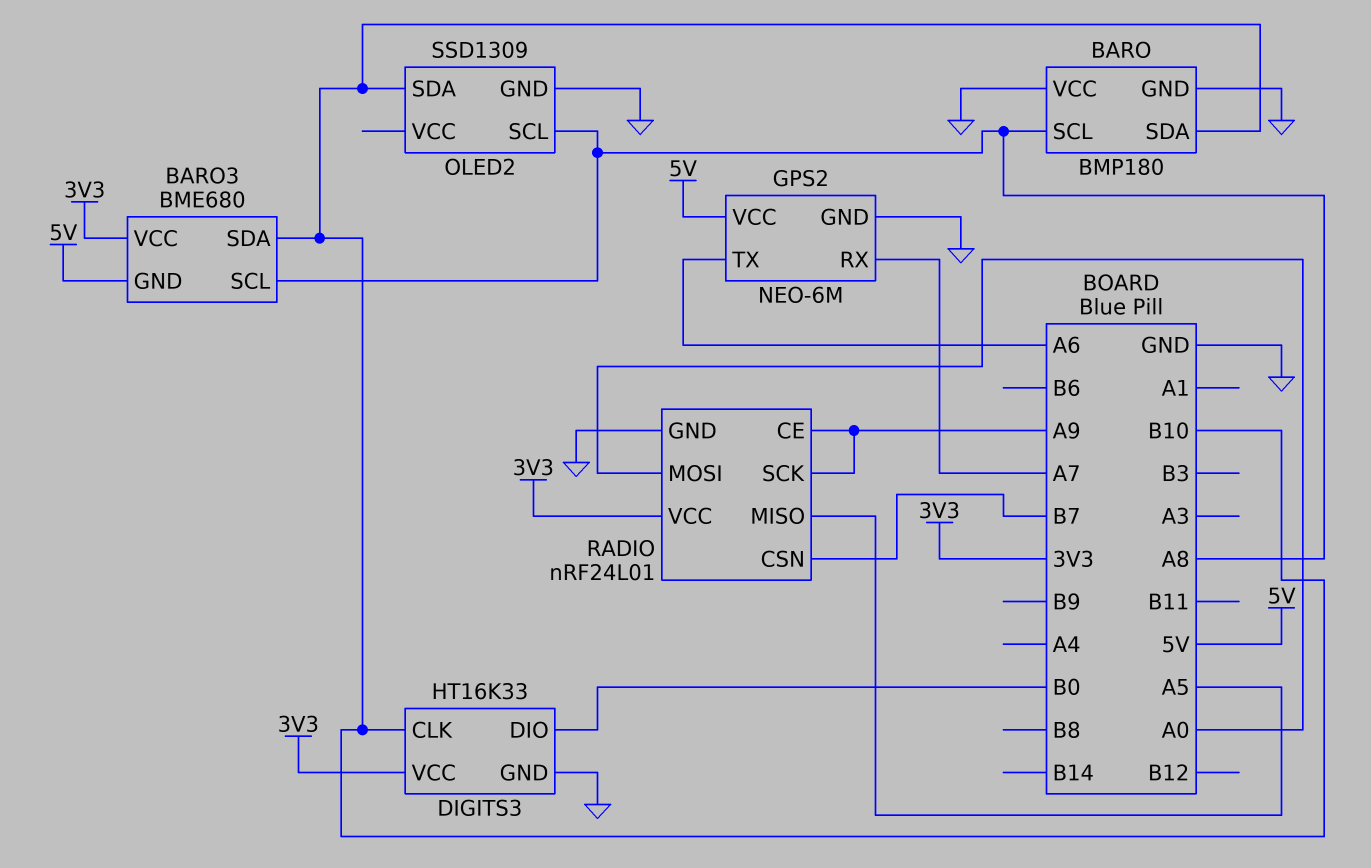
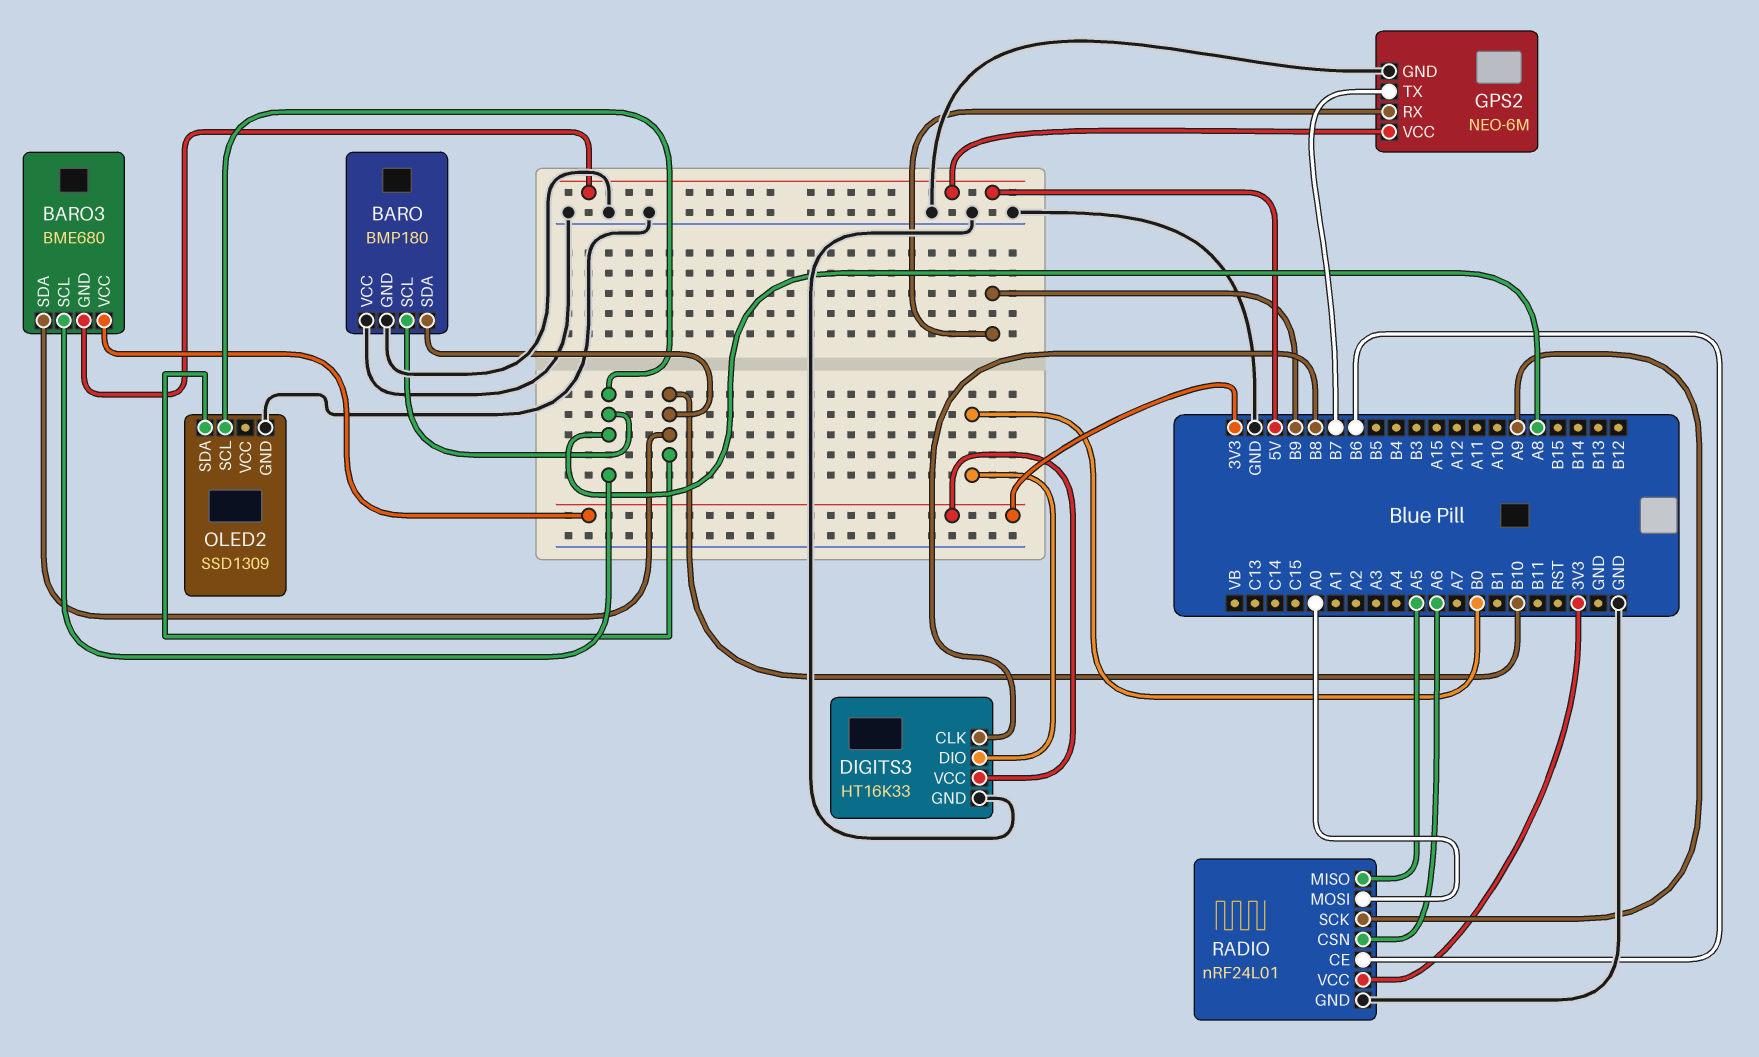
DIGITS3 pin CLK: B10 -> B8
GPS2 pin RX: A7 -> B9
GPS2 pin TX: A6 -> B7
RADIO pin CE: A9 -> B6
RADIO pin CSN: B7 -> A6

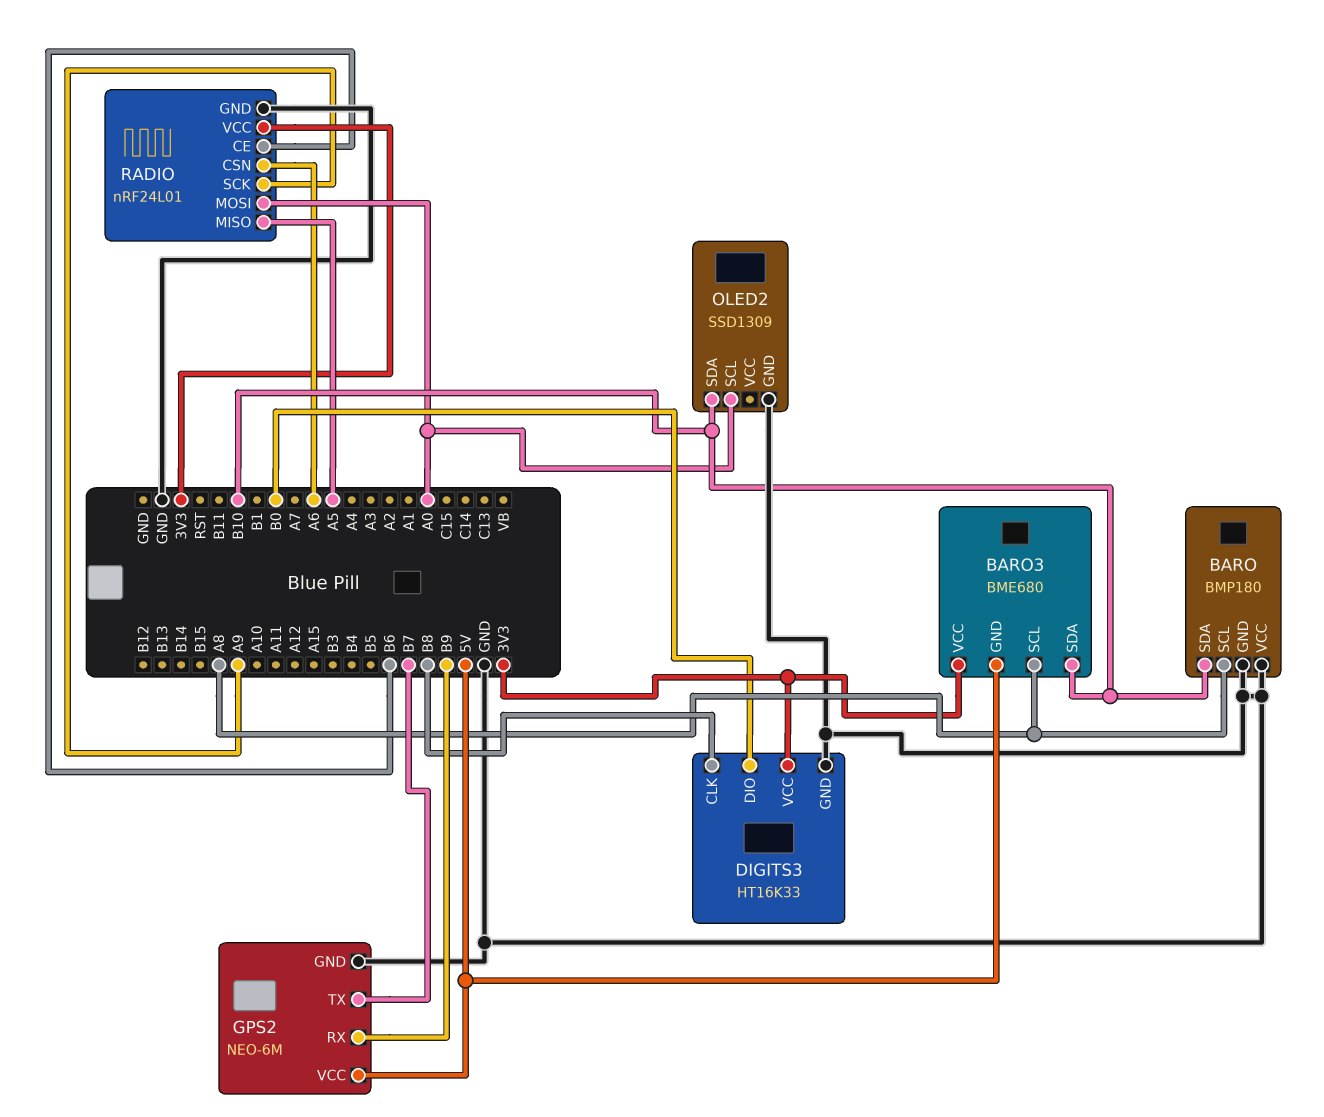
OLED2 pin SCL: A8 -> A0

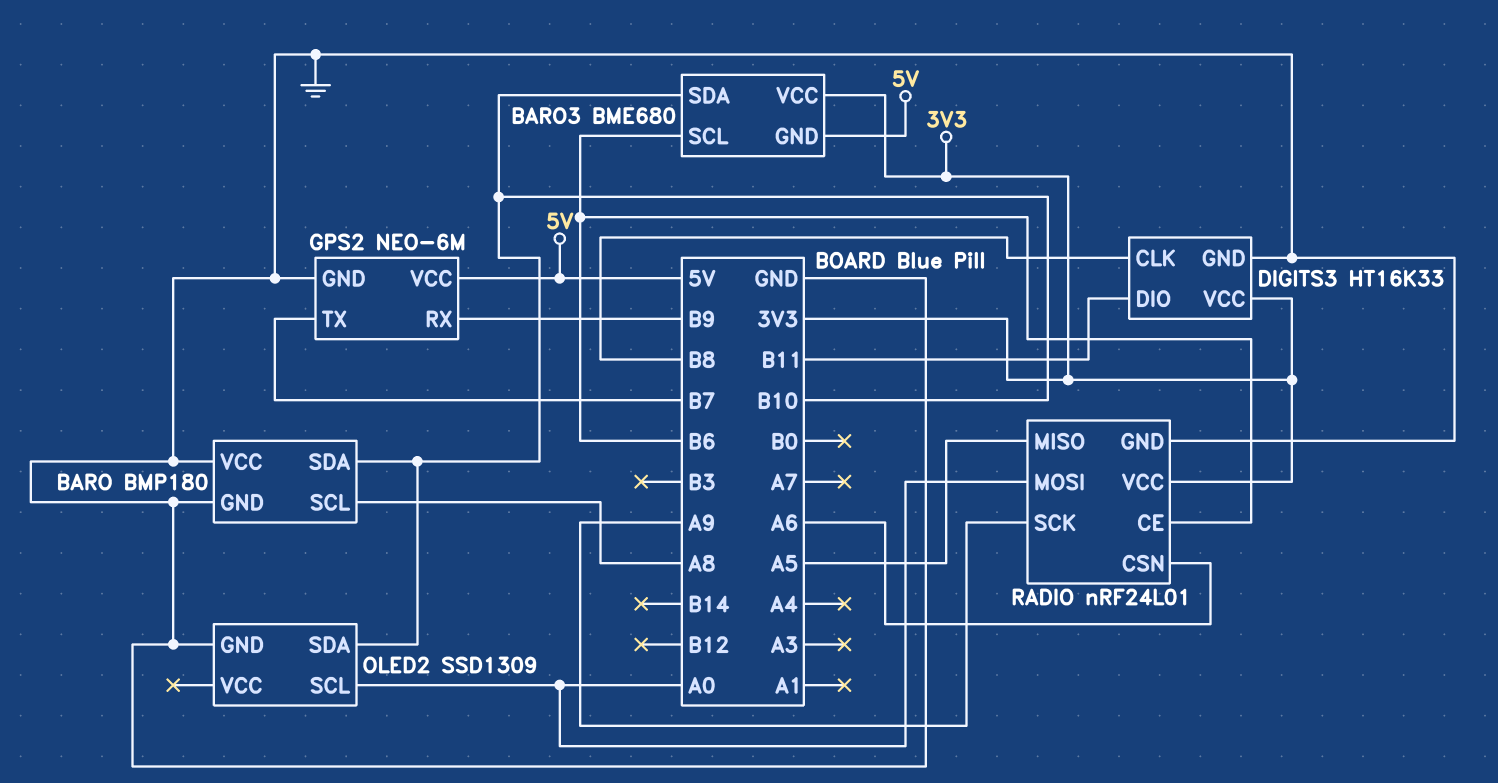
BARO3 pin SCL: A8 -> B6
DIGITS3 pin DIO: B0 -> B11

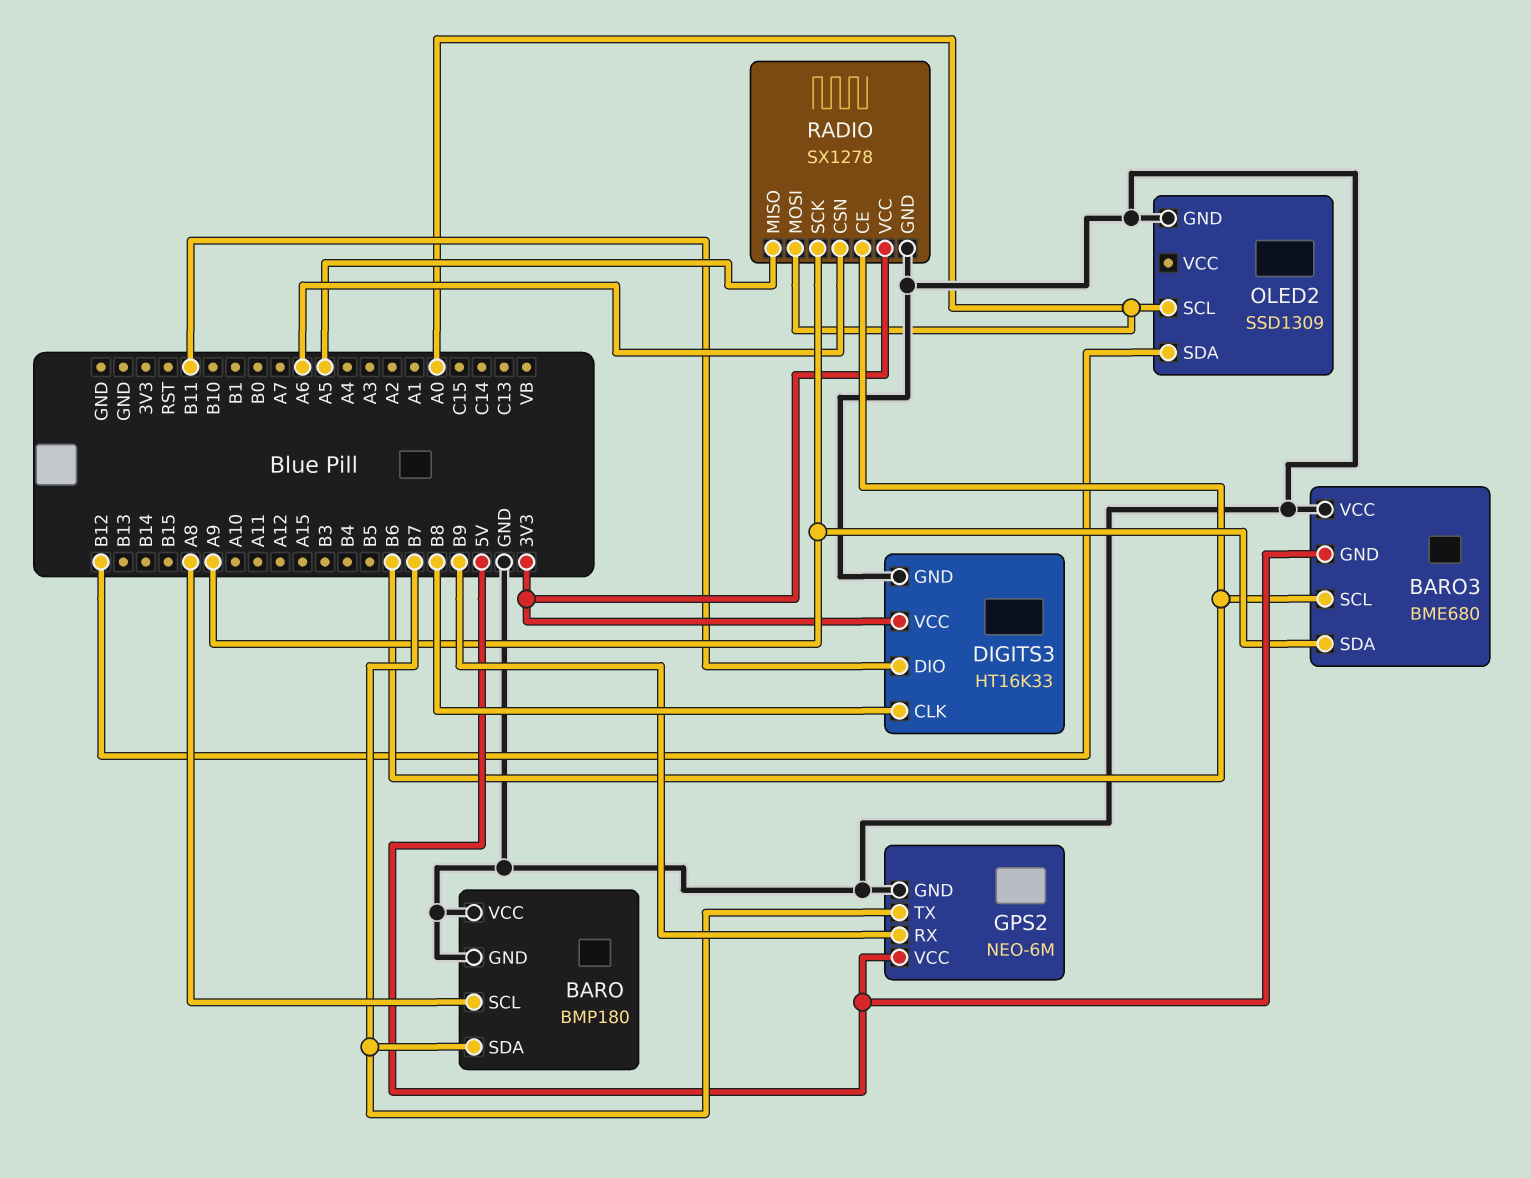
BARO pin SDA: B10 -> B7
BARO3 pin SDA: B10 -> A9
BARO3 pin VCC: 3V3 -> GND
OLED2 pin SDA: B10 -> B12
RADIO: nRF24L01 -> SX1278

